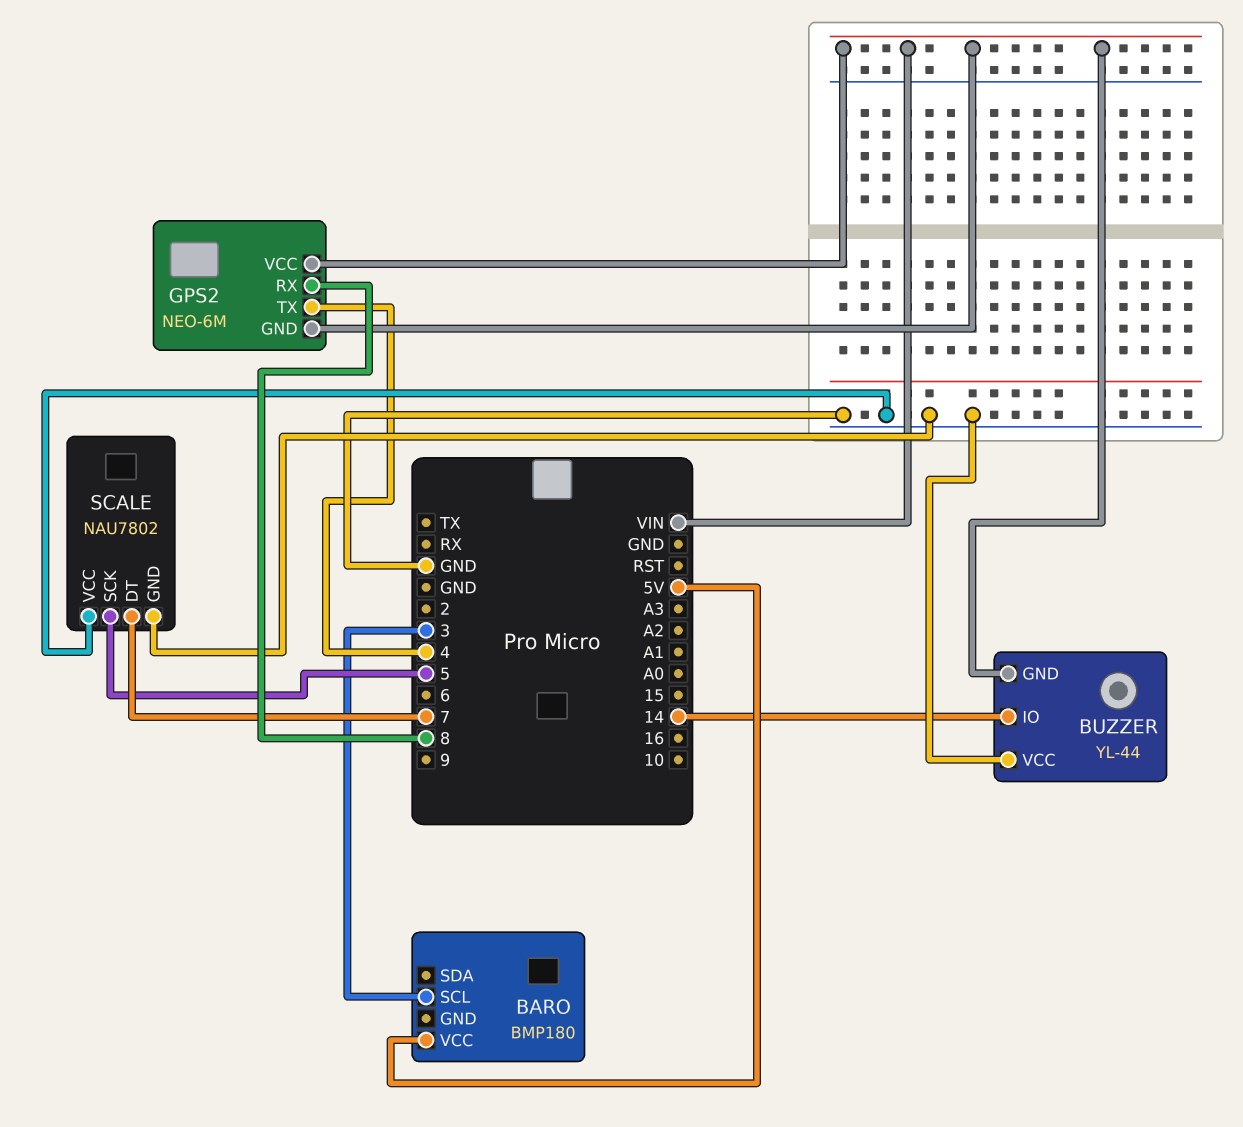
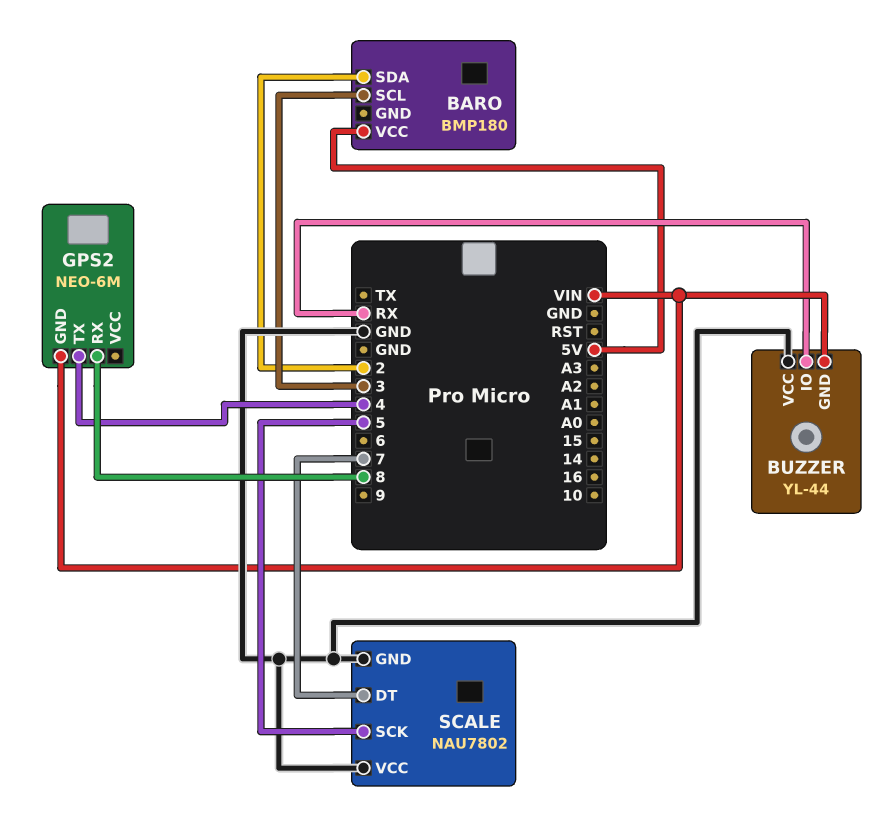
BARO pin SDA: none -> 2
BUZZER pin IO: 14 -> RX
GPS2 pin VCC: VIN -> none

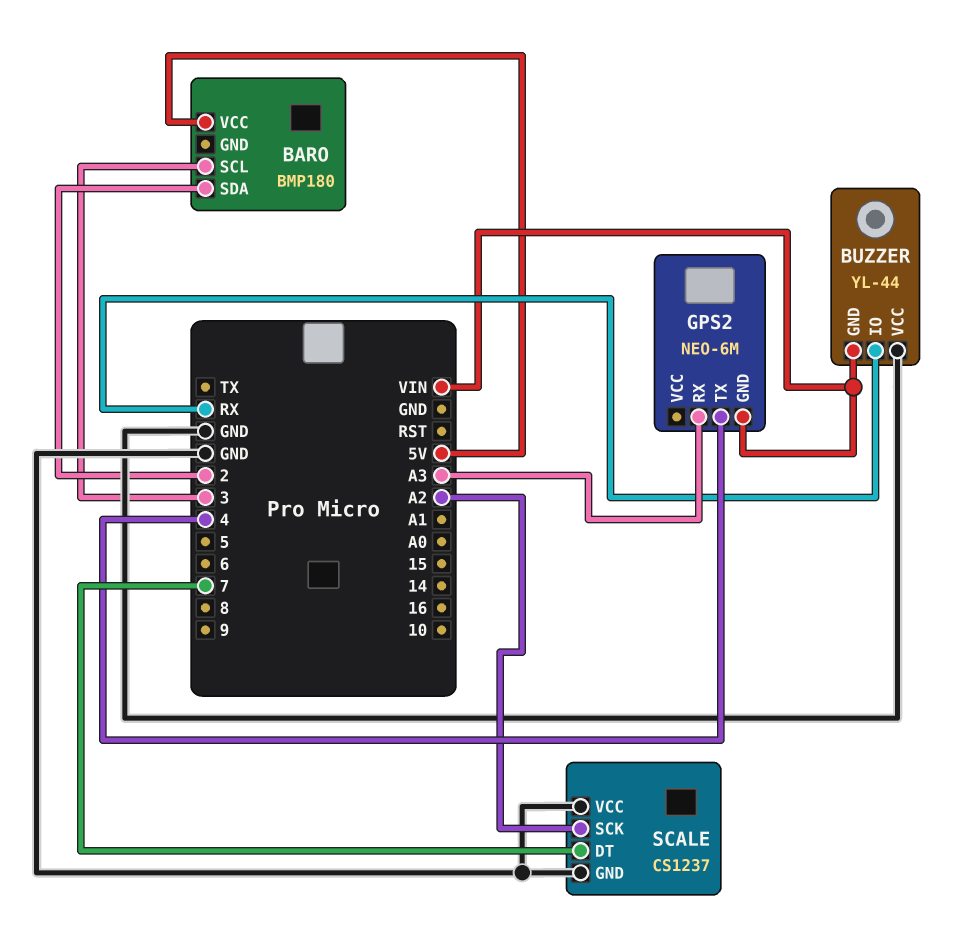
GPS2 pin RX: 8 -> A3
SCALE: NAU7802 -> CS1237
SCALE pin SCK: 5 -> A2

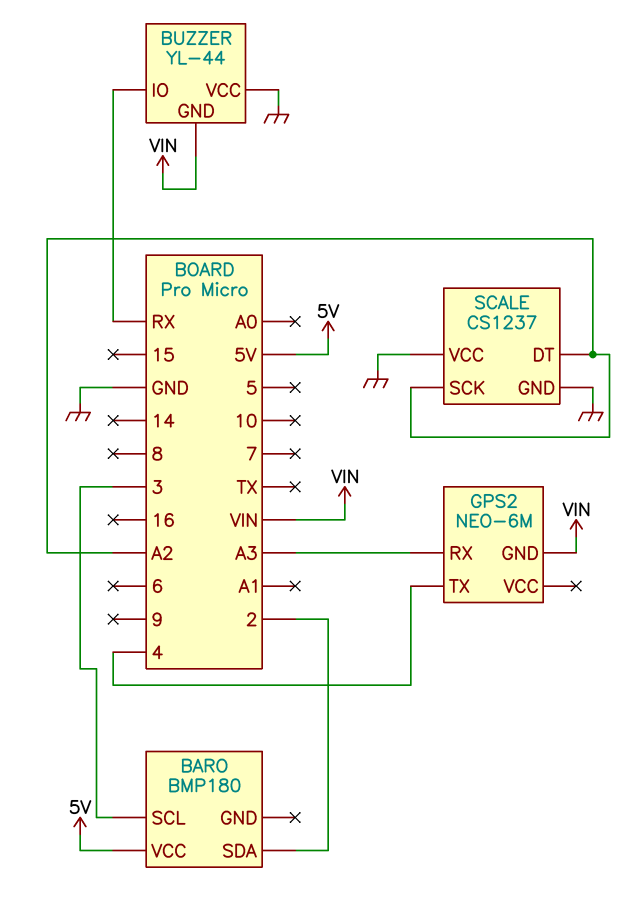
SCALE pin DT: 7 -> A2

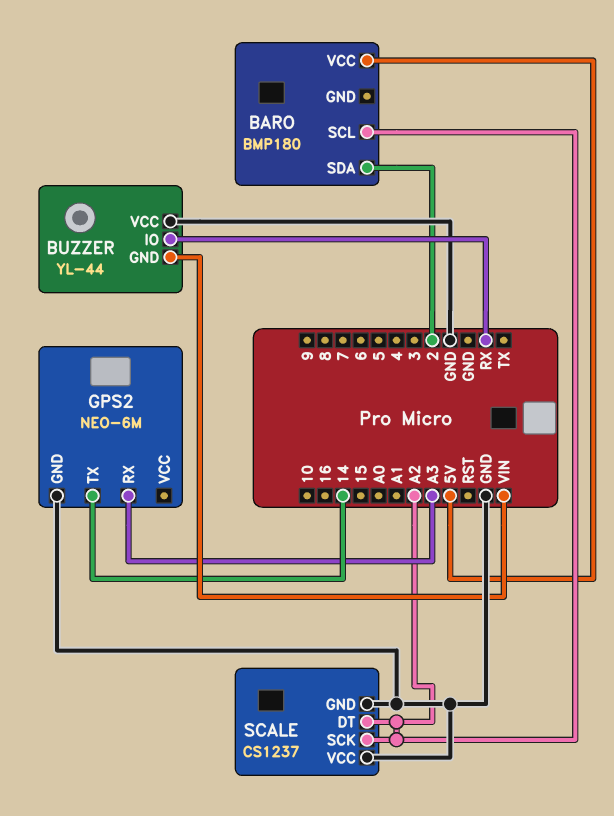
BARO pin SCL: 3 -> A2
GPS2 pin GND: VIN -> GND
GPS2 pin TX: 4 -> 14

